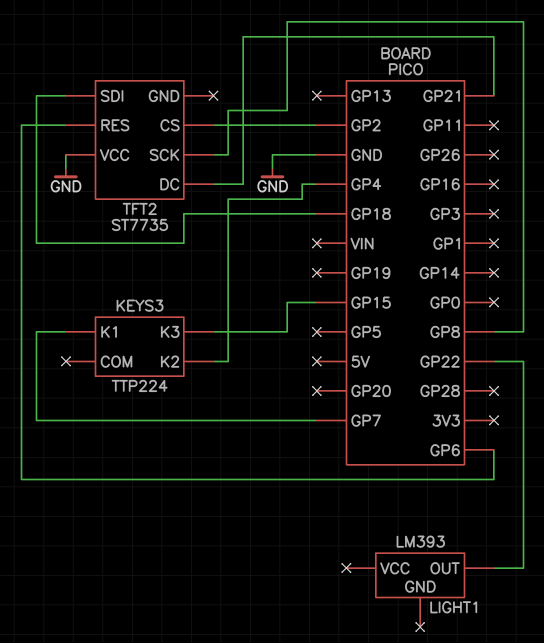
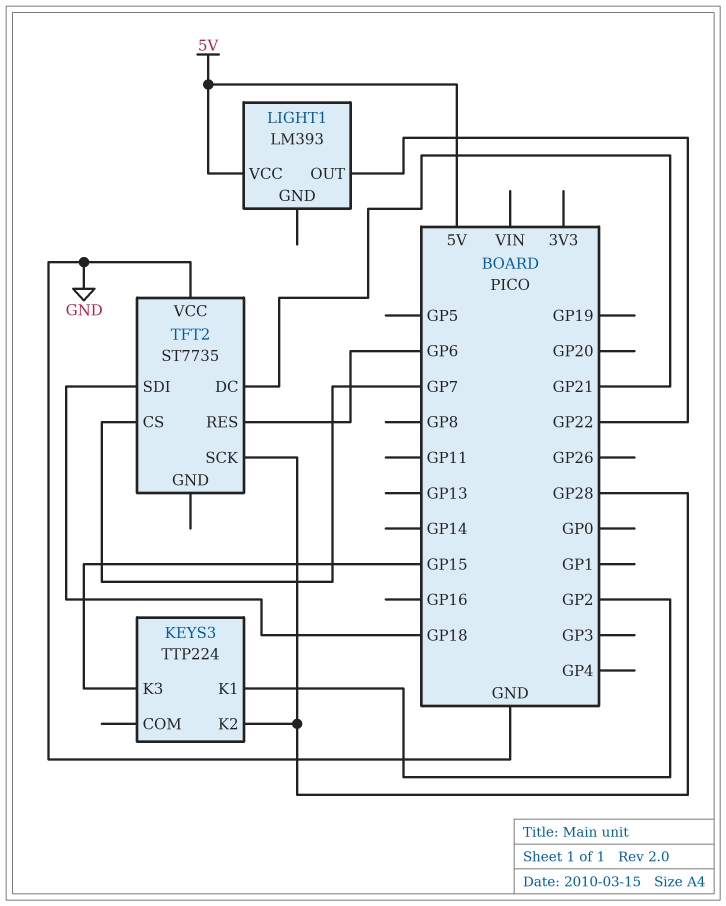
KEYS3 pin K1: GP7 -> GP2
KEYS3 pin K2: GP4 -> GP28
LIGHT1 pin VCC: none -> 5V
TFT2 pin CS: GP2 -> GP7
TFT2 pin SCK: GP8 -> GP28

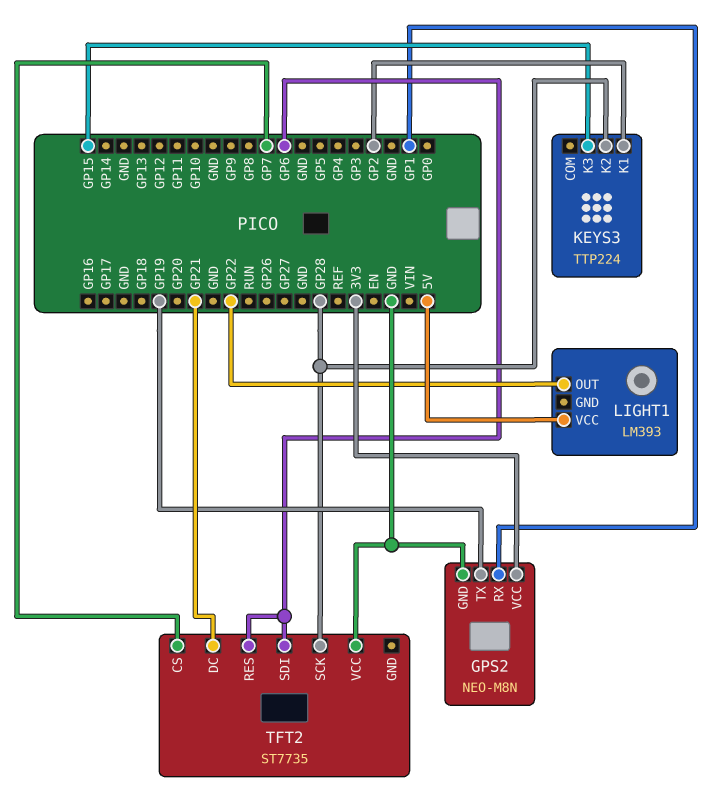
GPS2: none -> NEO-M8N
GPS2 pin GND: none -> GND
GPS2 pin RX: none -> GP1
GPS2 pin TX: none -> GP19
GPS2 pin VCC: none -> 3V3
TFT2 pin SDI: GP18 -> GP6

